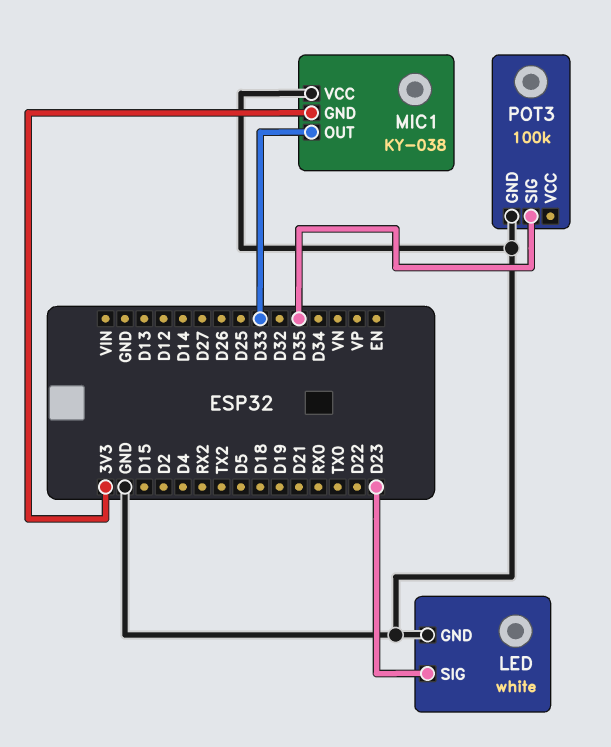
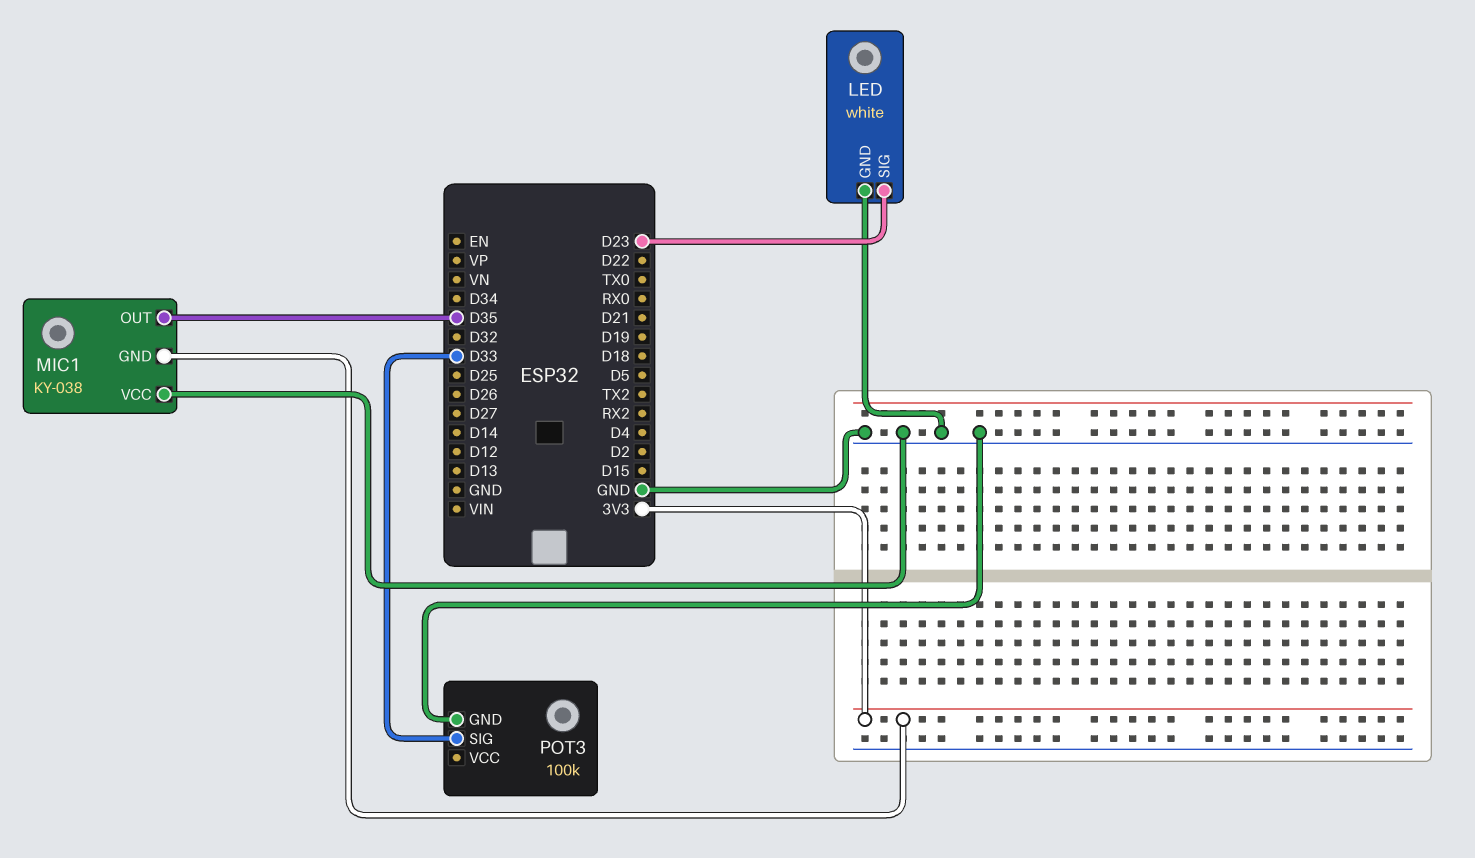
MIC1 pin OUT: D33 -> D35
POT3 pin SIG: D35 -> D33

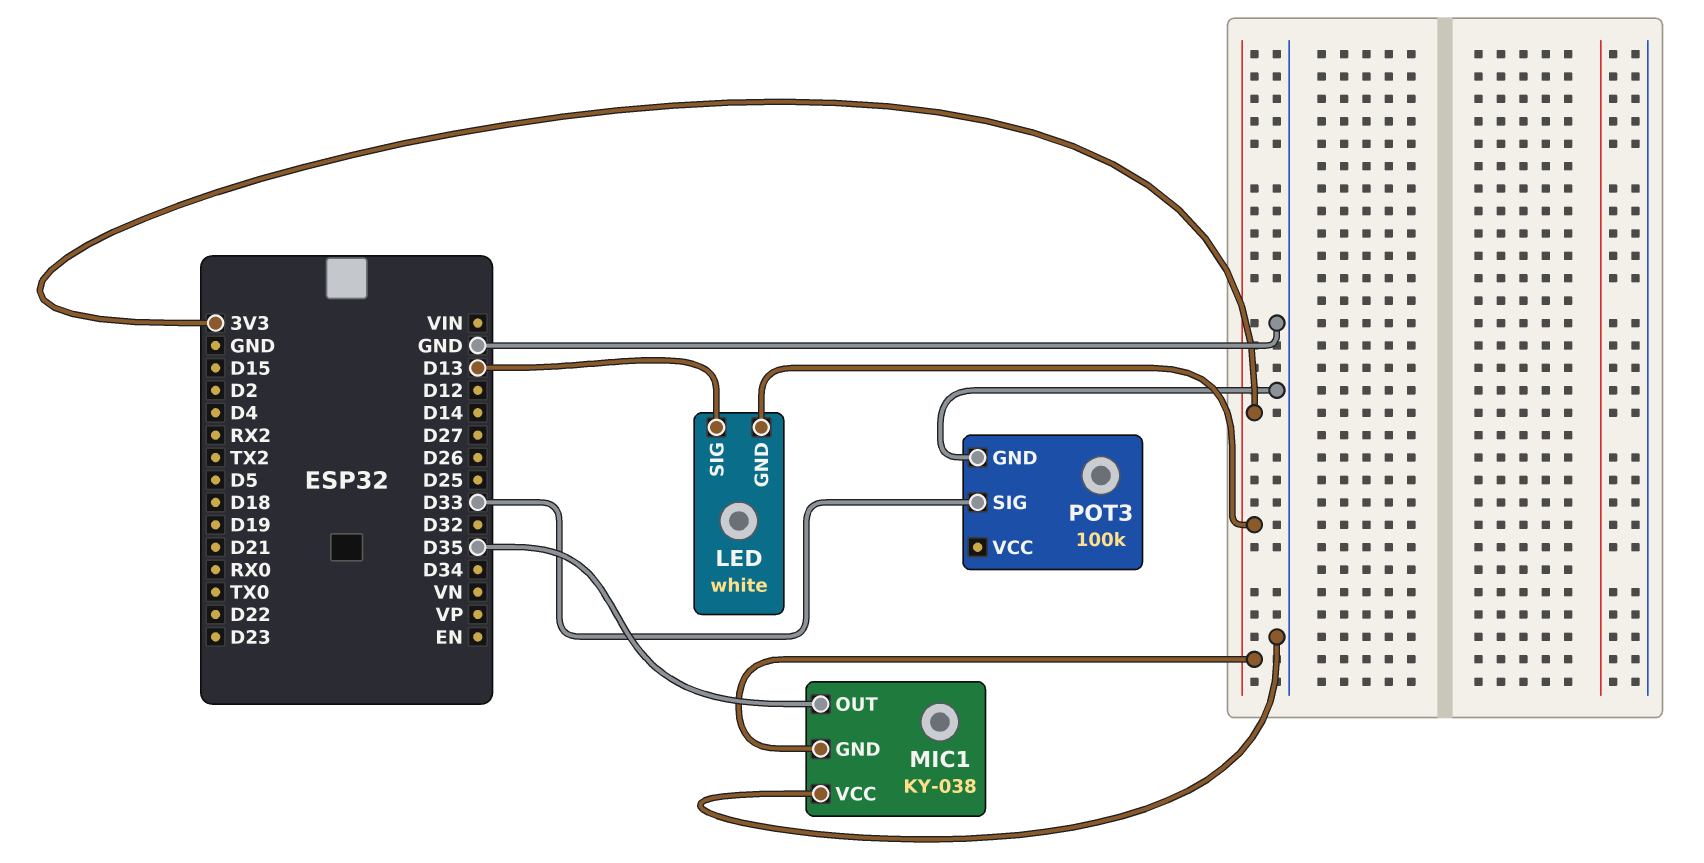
LED pin GND: GND -> 3V3
LED pin SIG: D23 -> D13

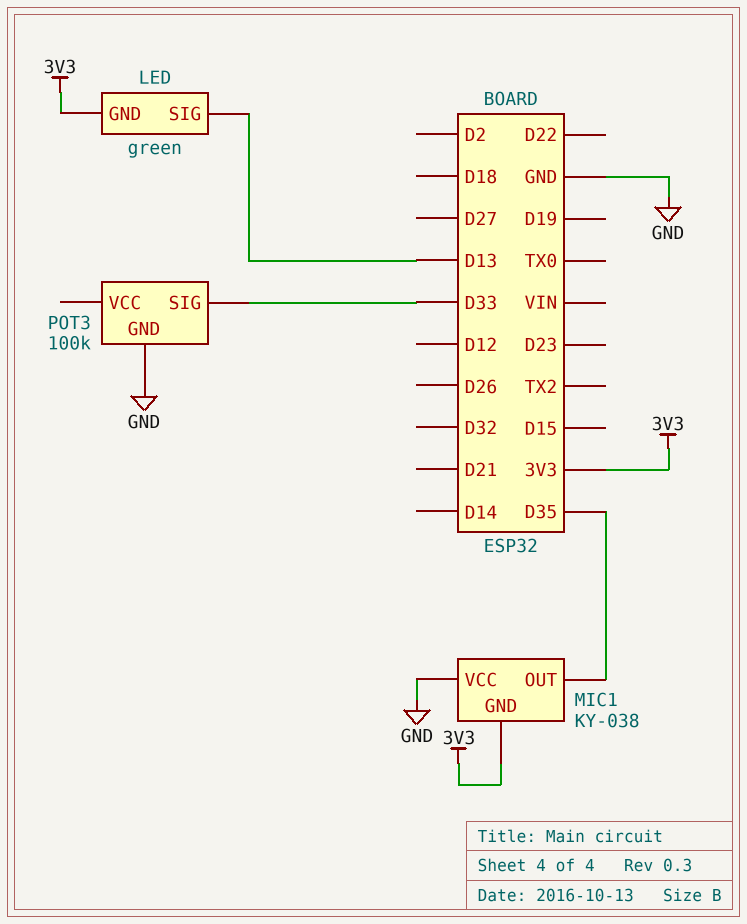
LED: white -> green

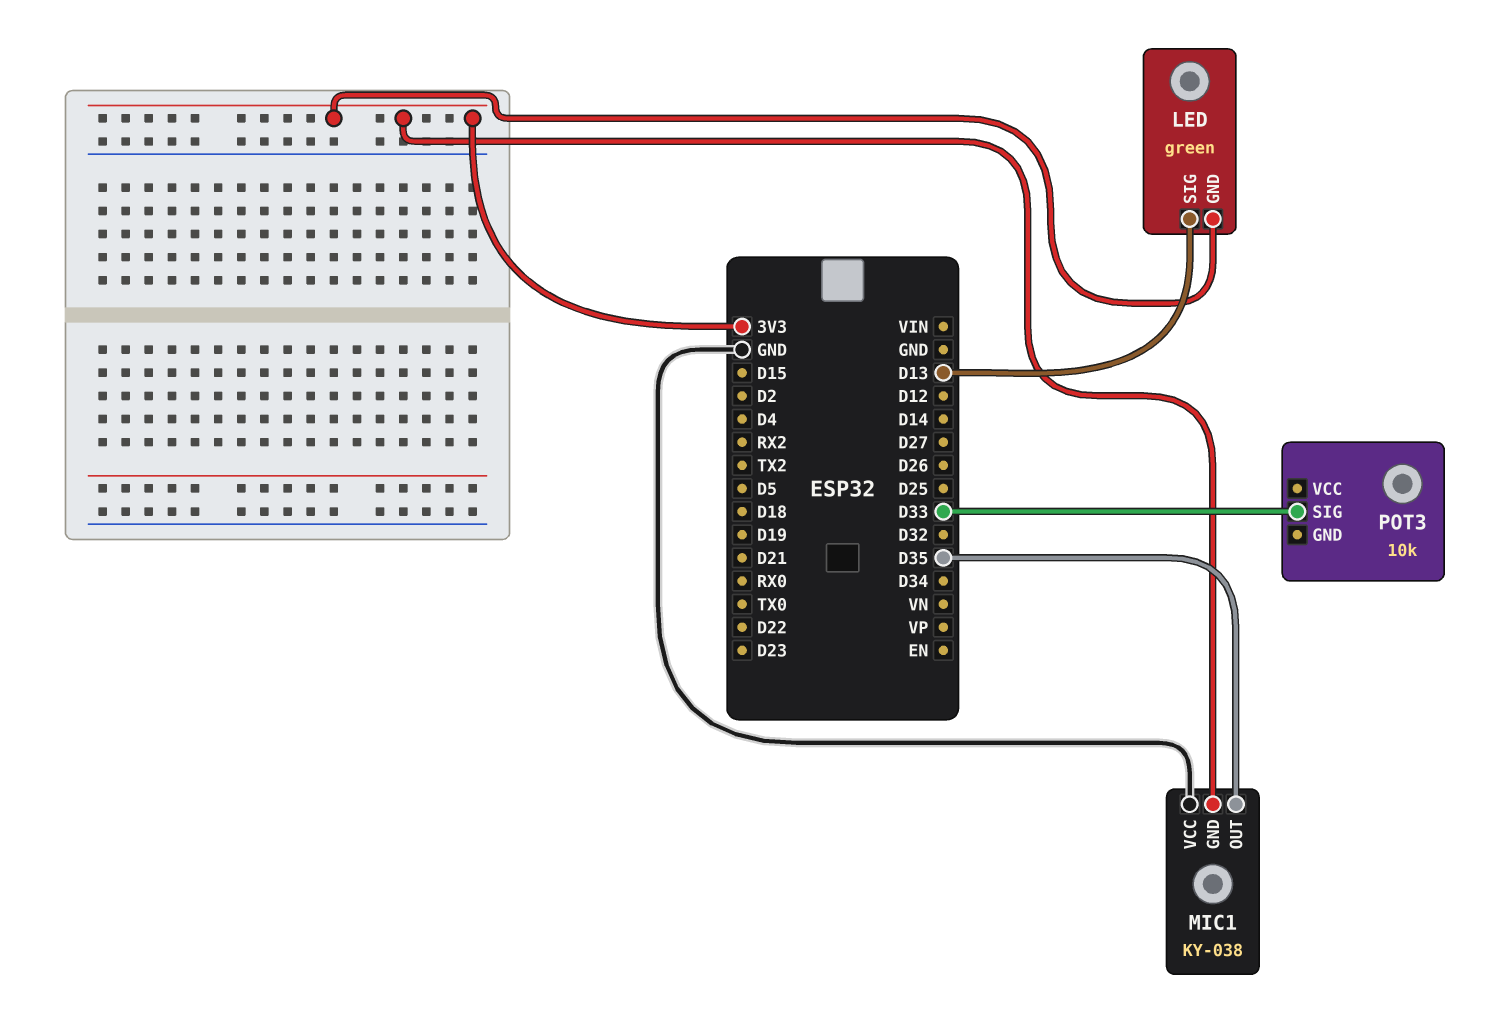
POT3: 100k -> 10k
POT3 pin GND: GND -> none

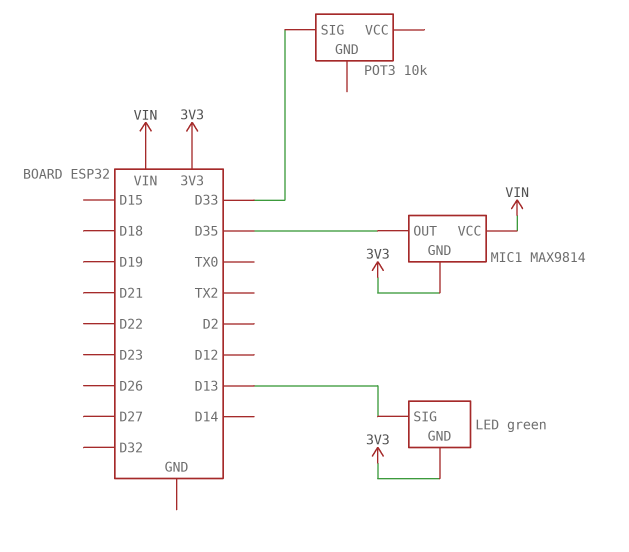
MIC1: KY-038 -> MAX9814
MIC1 pin VCC: GND -> VIN

